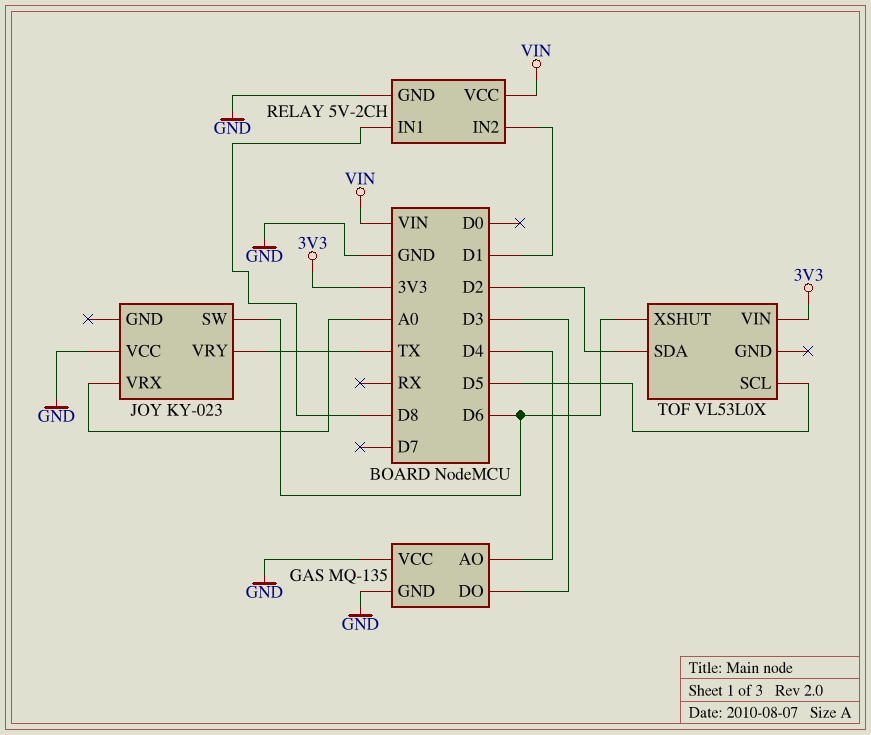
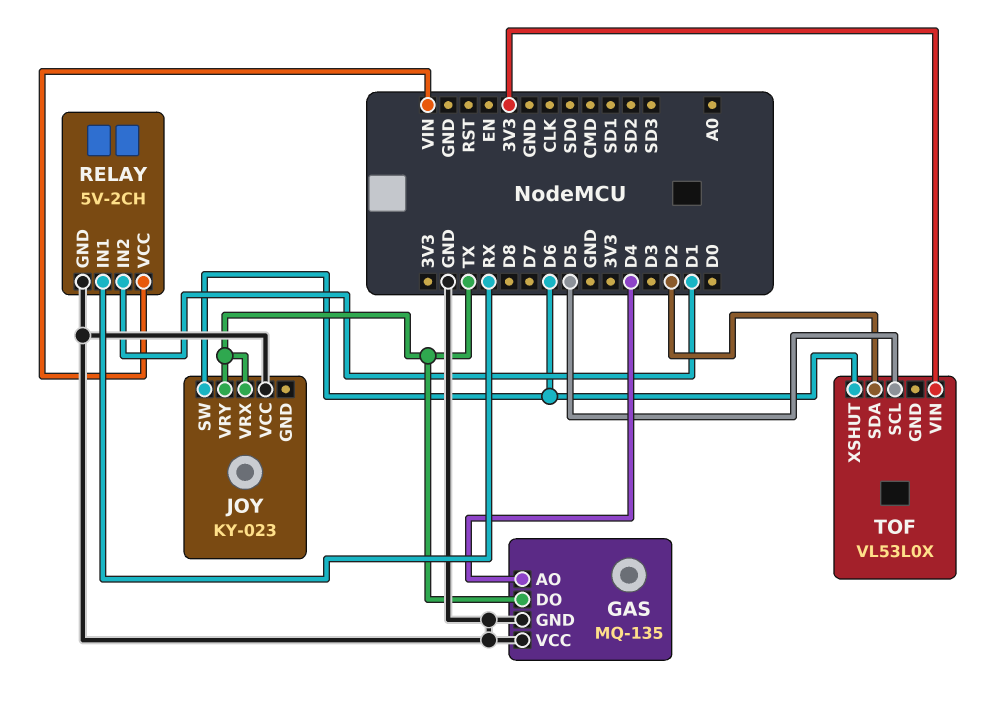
GAS pin DO: D3 -> TX
JOY pin VRX: A0 -> TX
RELAY pin IN1: D8 -> RX

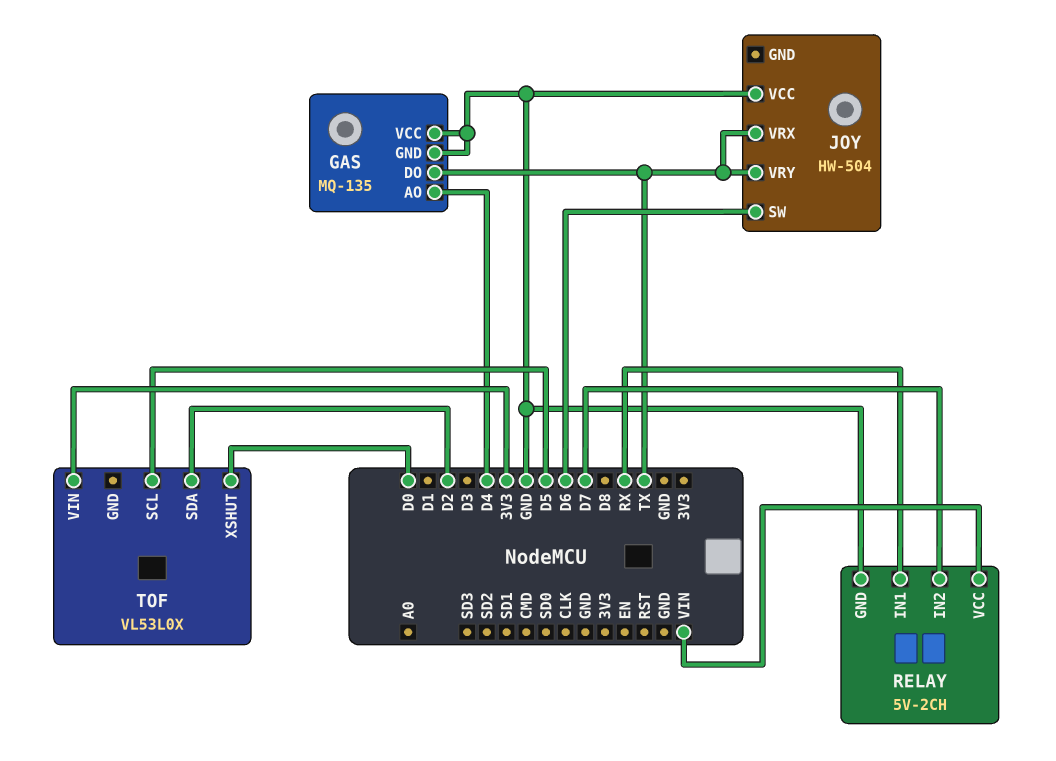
JOY: KY-023 -> HW-504
RELAY pin IN2: D1 -> D7
TOF pin XSHUT: D6 -> D0

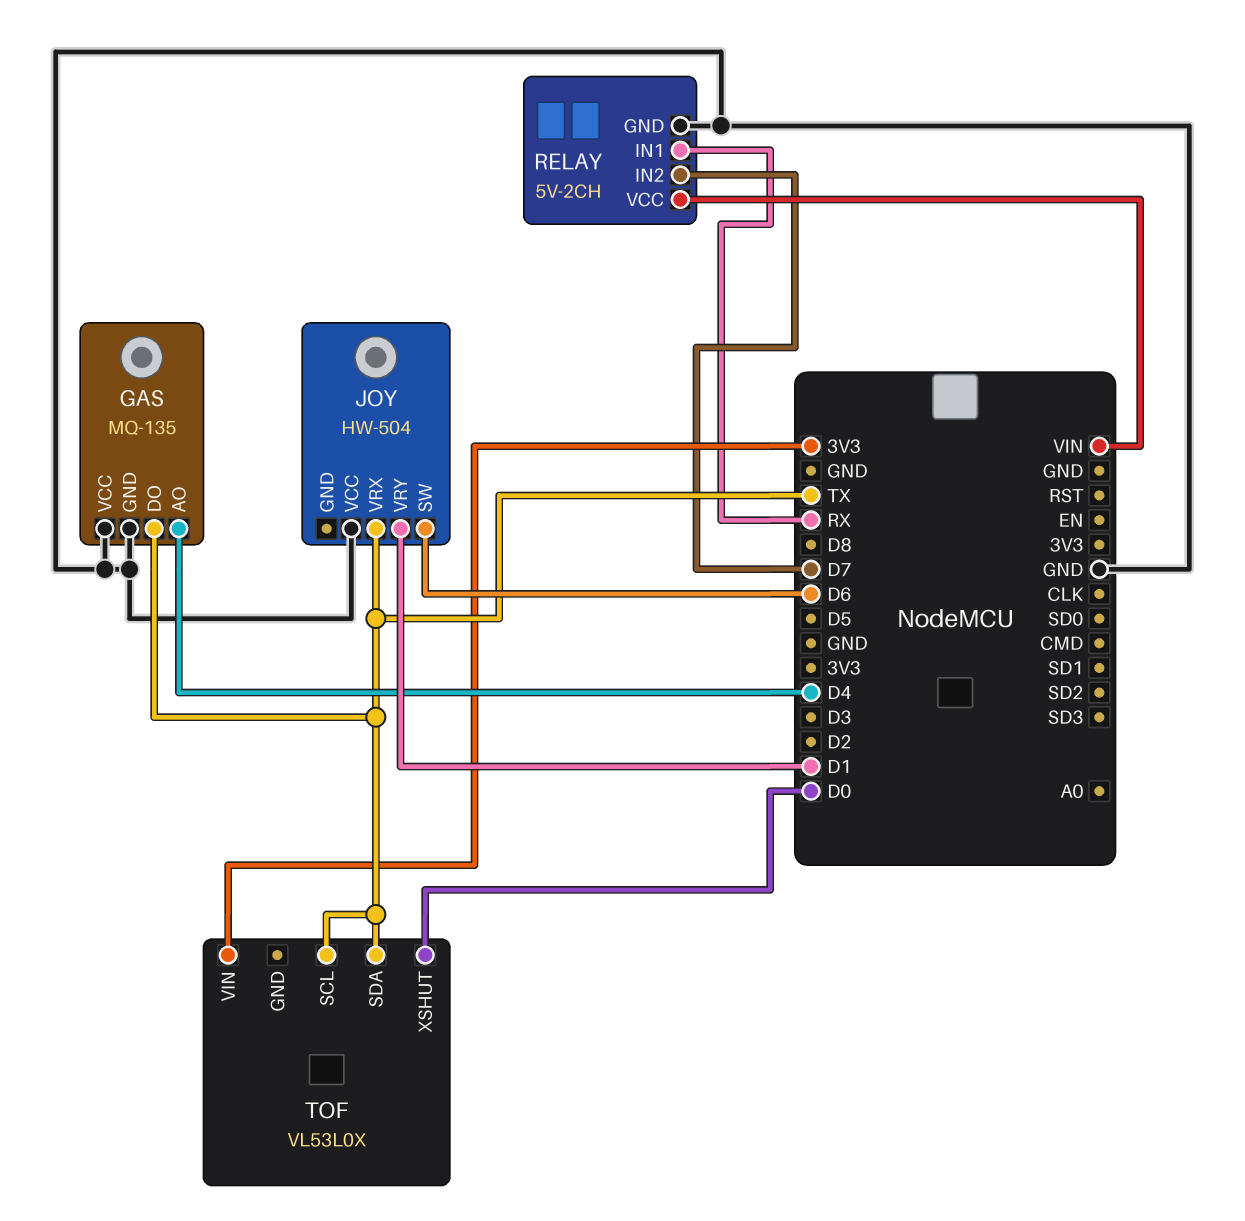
JOY pin VRY: TX -> D1
TOF pin SCL: D5 -> TX
TOF pin SDA: D2 -> TX

